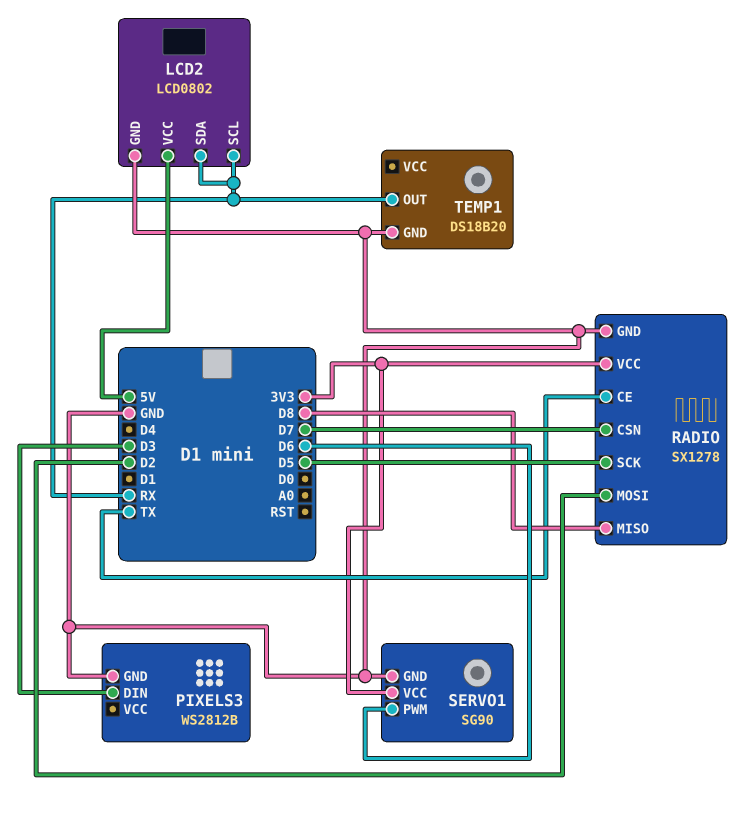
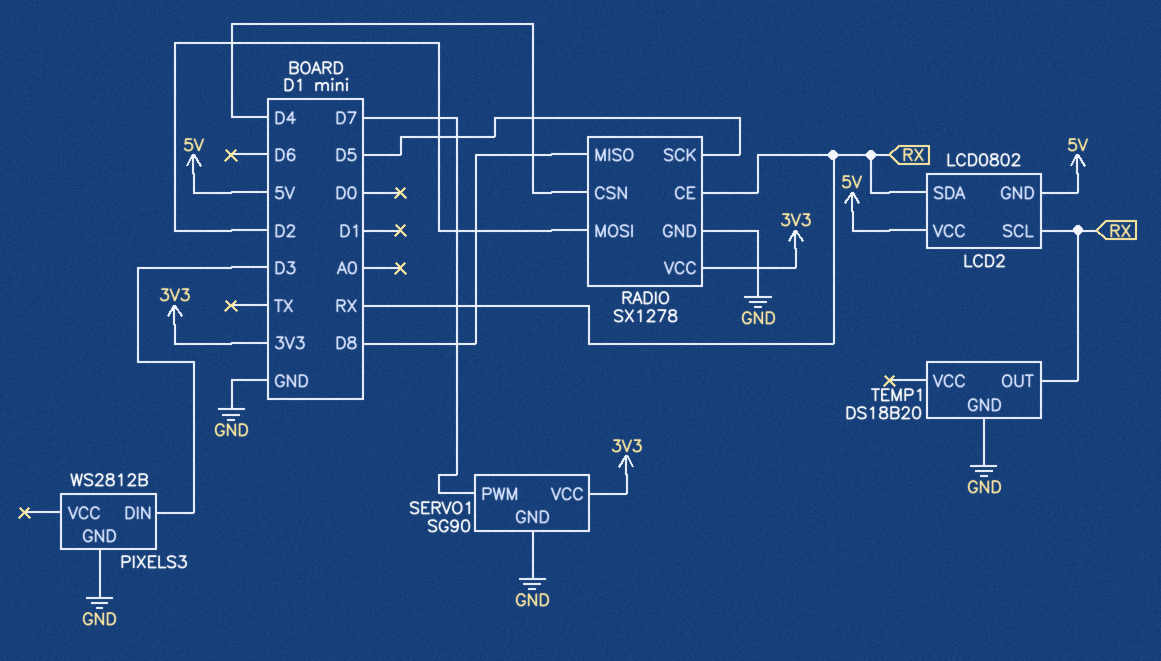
LCD2 pin GND: GND -> 5V
RADIO pin CE: TX -> RX
RADIO pin CSN: D7 -> D4
SERVO1 pin PWM: D6 -> D7

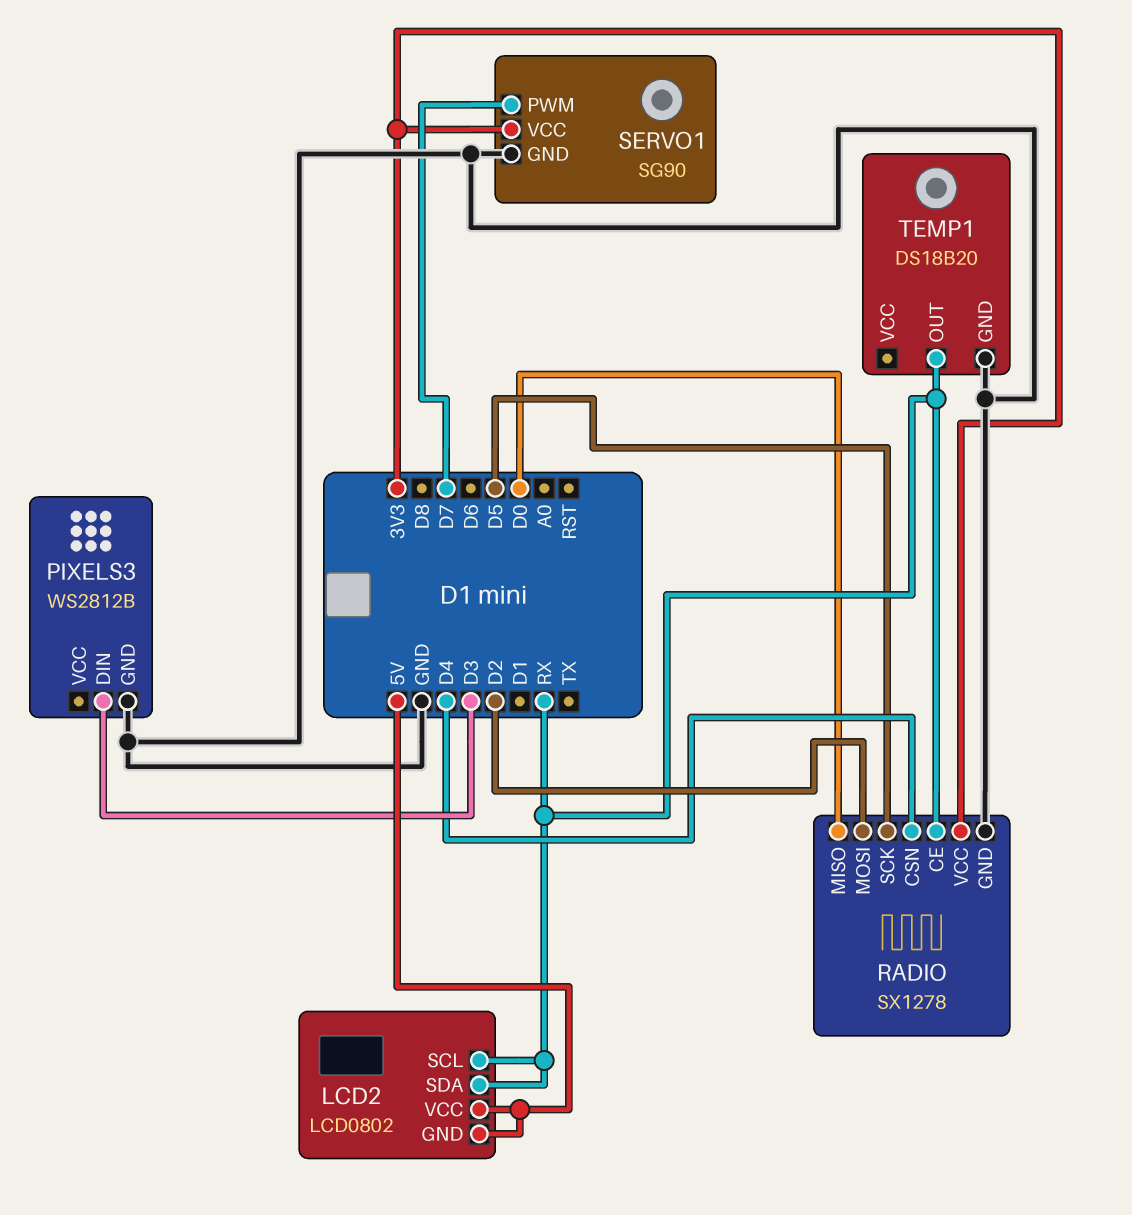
RADIO pin MISO: D8 -> D0

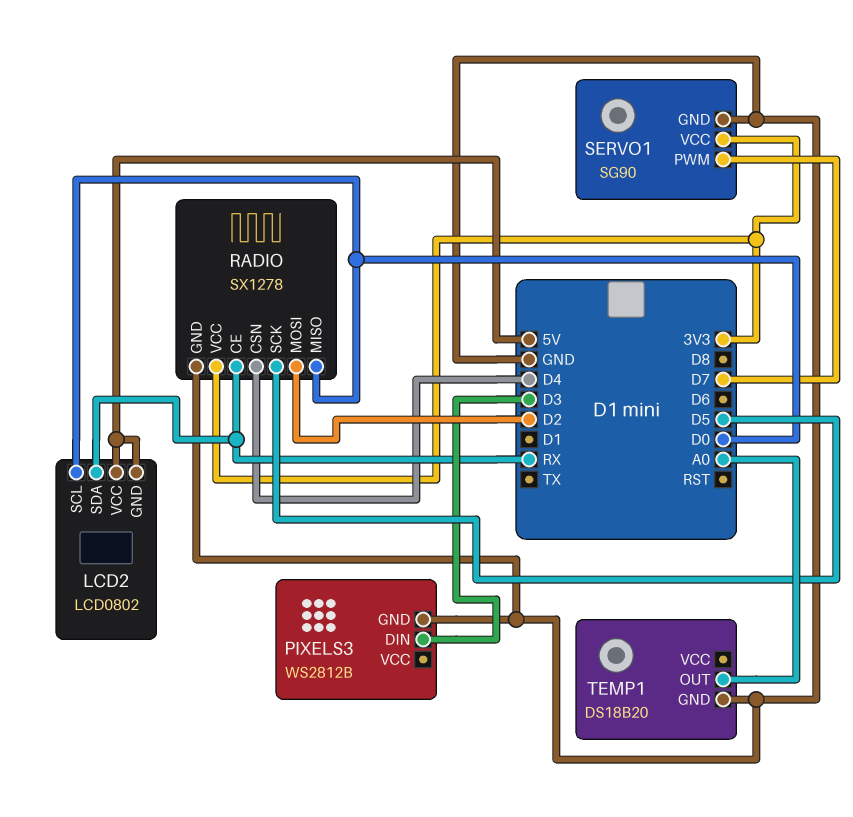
LCD2 pin SCL: RX -> D0
TEMP1 pin OUT: RX -> A0

